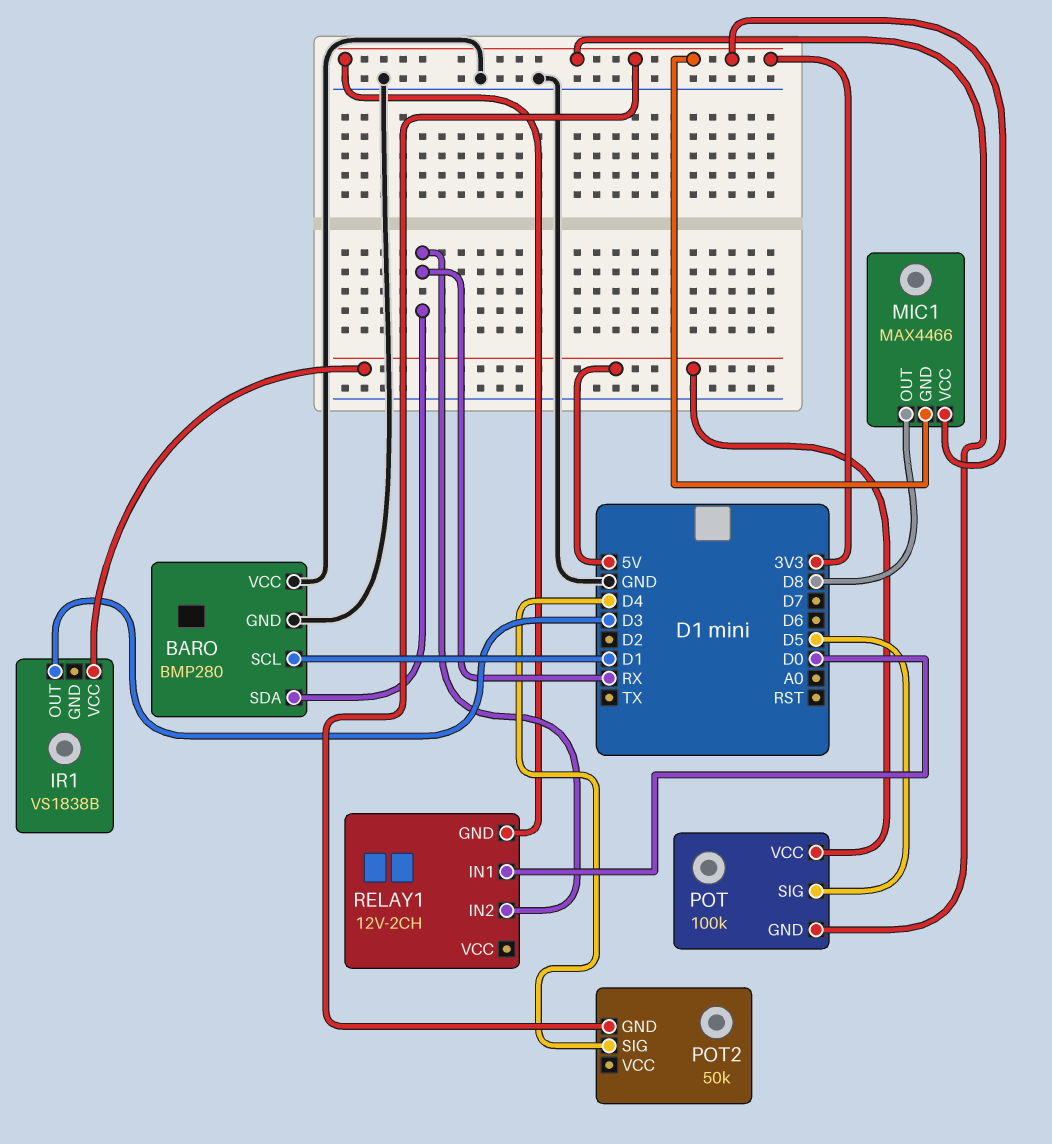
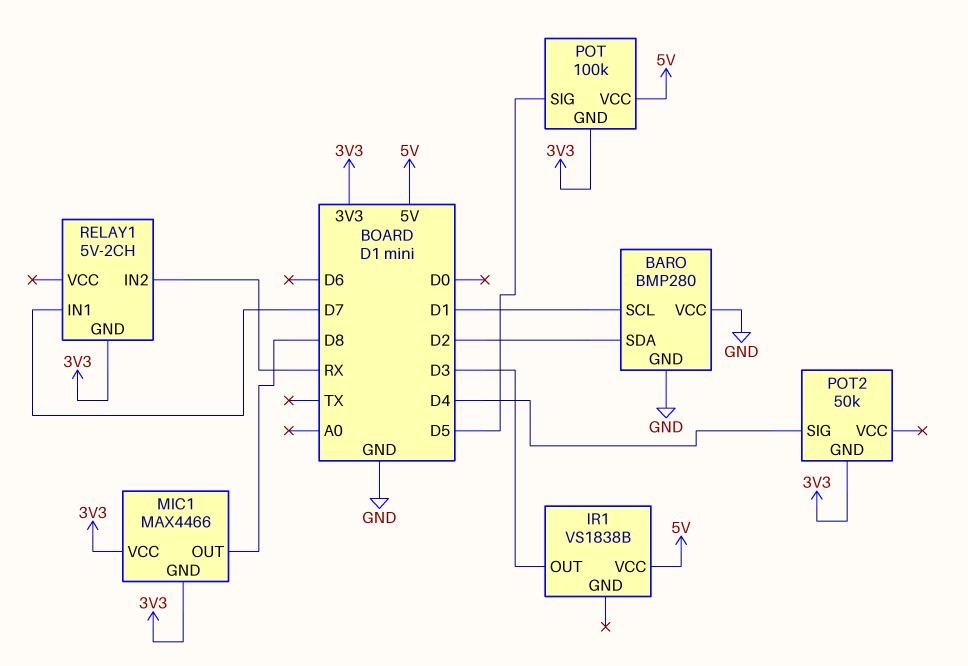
BARO pin SDA: RX -> D2
RELAY1: 12V-2CH -> 5V-2CH
RELAY1 pin IN1: D0 -> D7

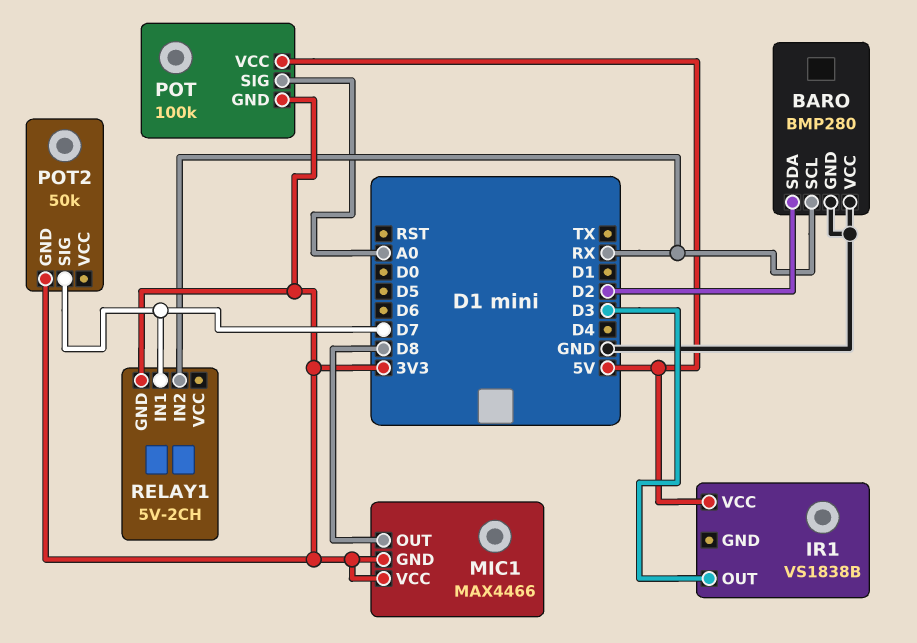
BARO pin SCL: D1 -> RX
POT pin SIG: D5 -> A0
POT2 pin SIG: D4 -> D7

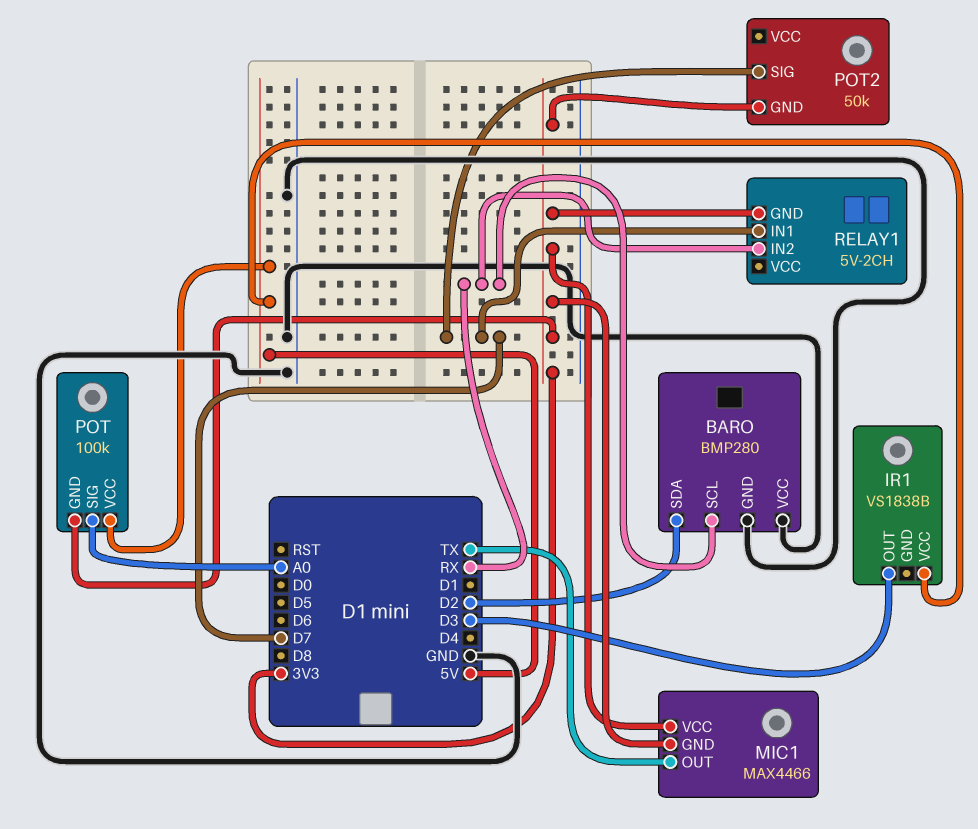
MIC1 pin OUT: D8 -> TX

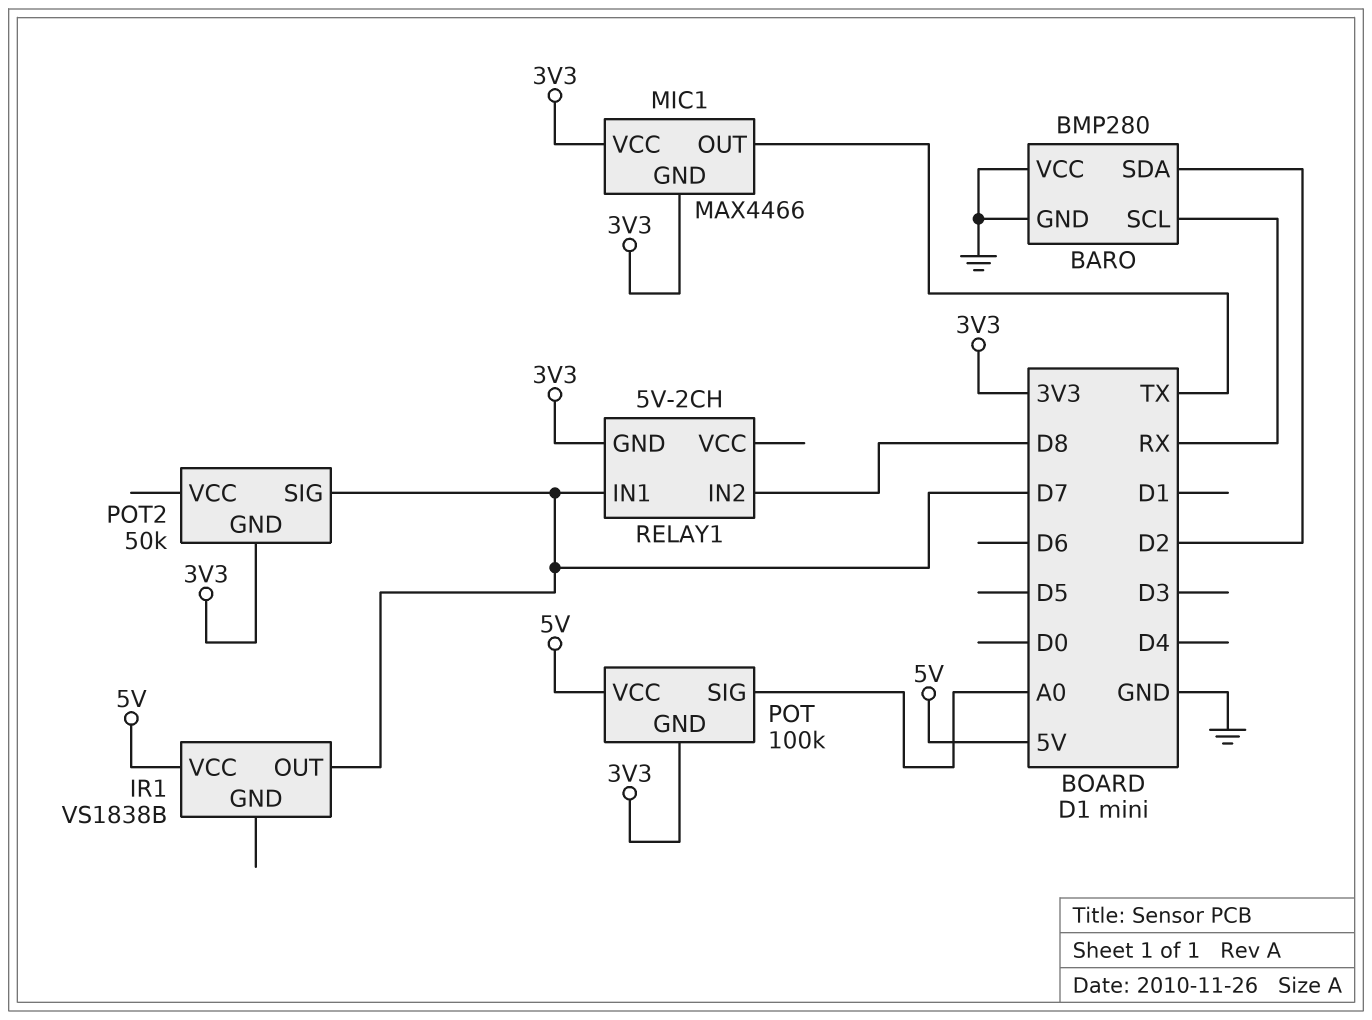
IR1 pin OUT: D3 -> D7
RELAY1 pin IN2: RX -> D8

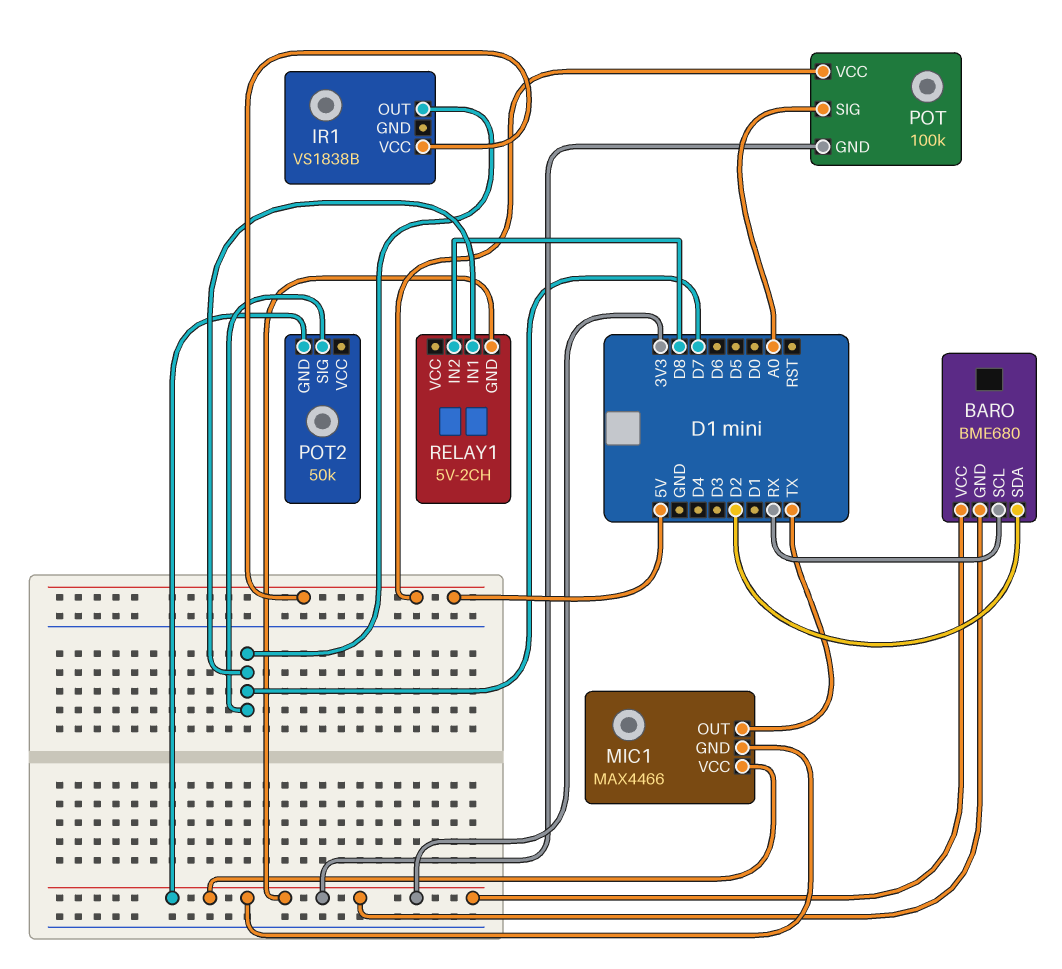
BARO: BMP280 -> BME680
BARO pin GND: GND -> 3V3
BARO pin VCC: GND -> 3V3

